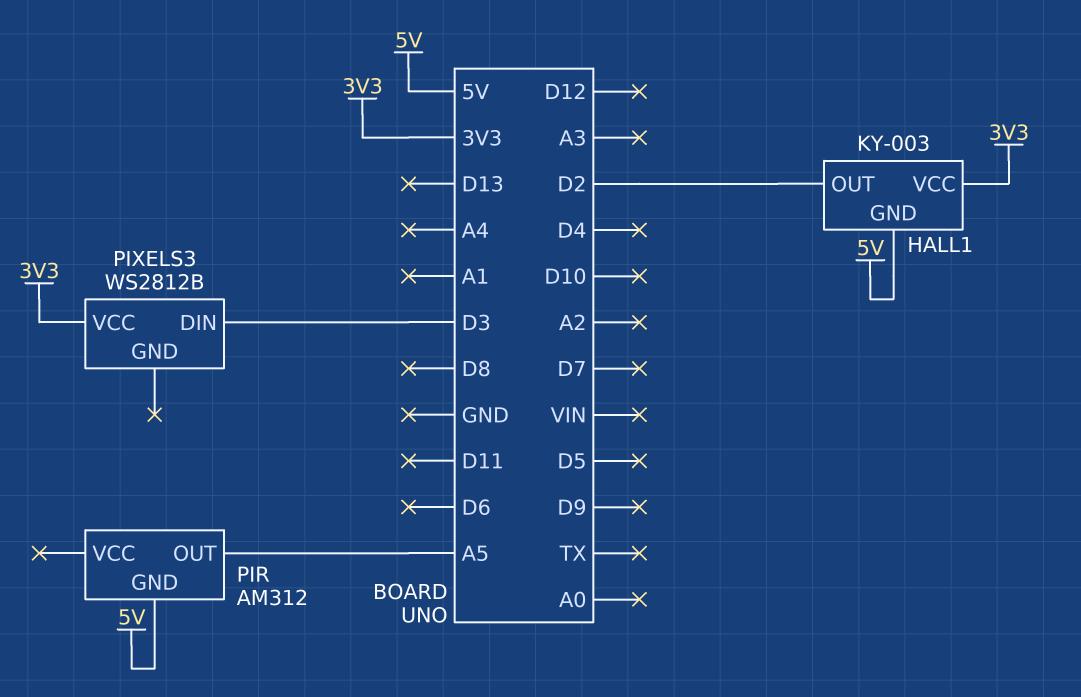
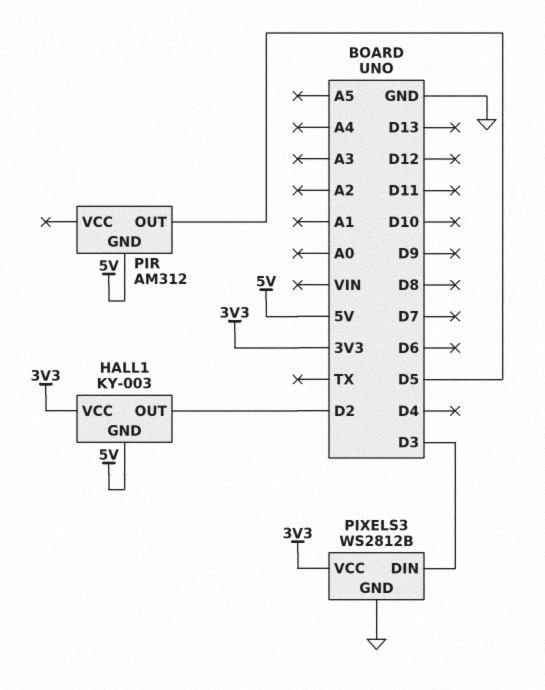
PIR pin OUT: A5 -> D5
PIXELS3 pin GND: none -> GND

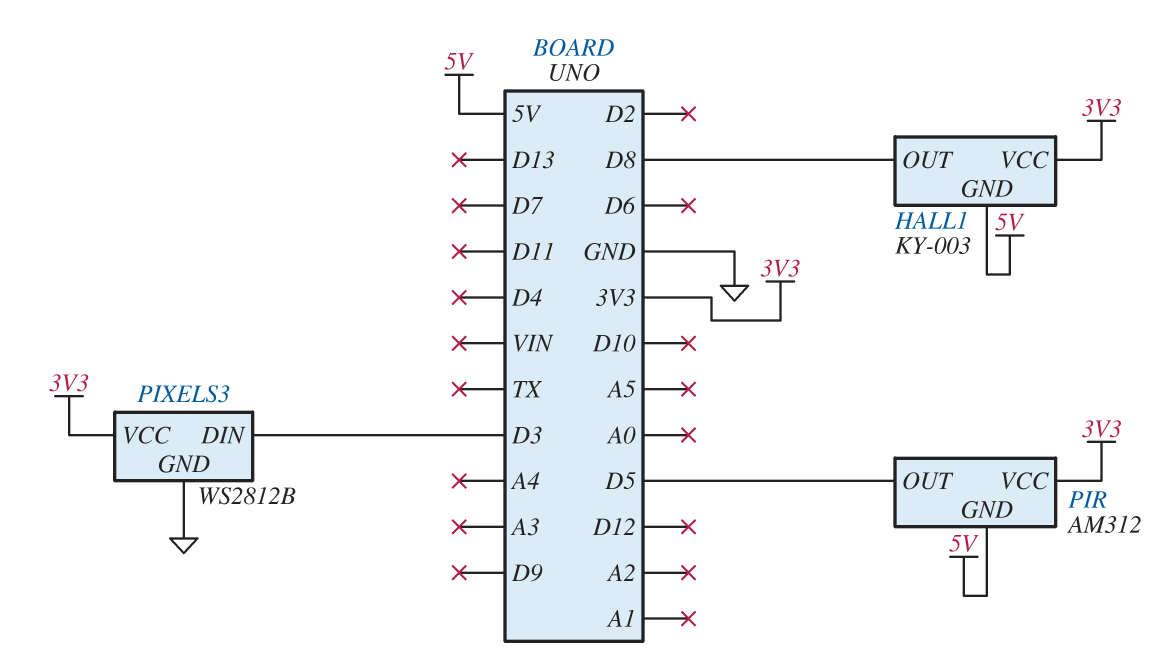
HALL1 pin OUT: D2 -> D8
PIR pin VCC: none -> 3V3

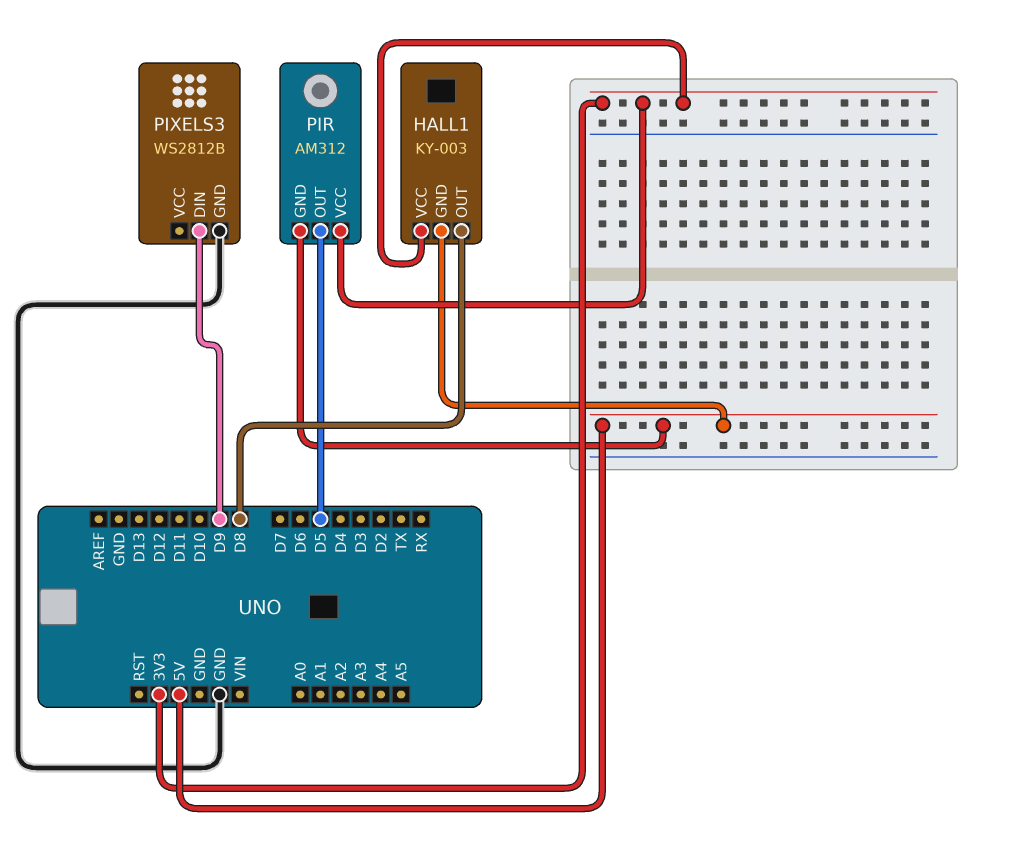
PIXELS3 pin DIN: D3 -> D9
PIXELS3 pin VCC: 3V3 -> none

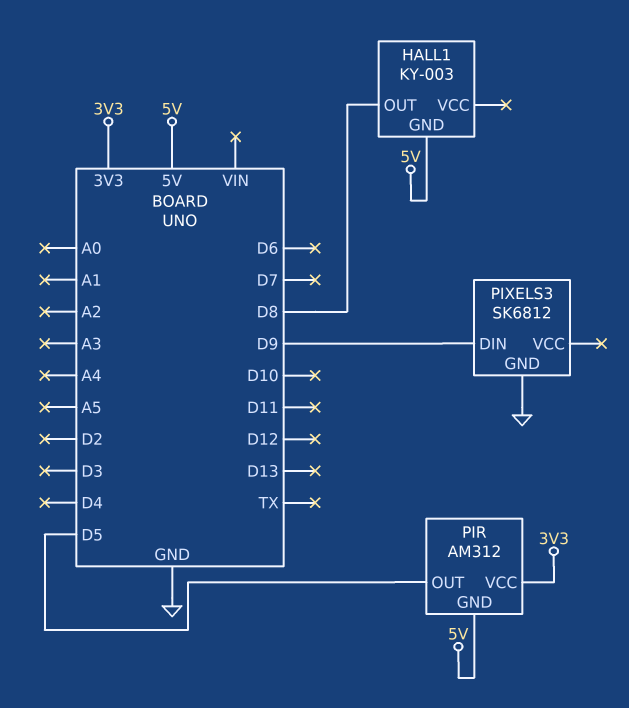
HALL1 pin VCC: 3V3 -> none
PIXELS3: WS2812B -> SK6812

